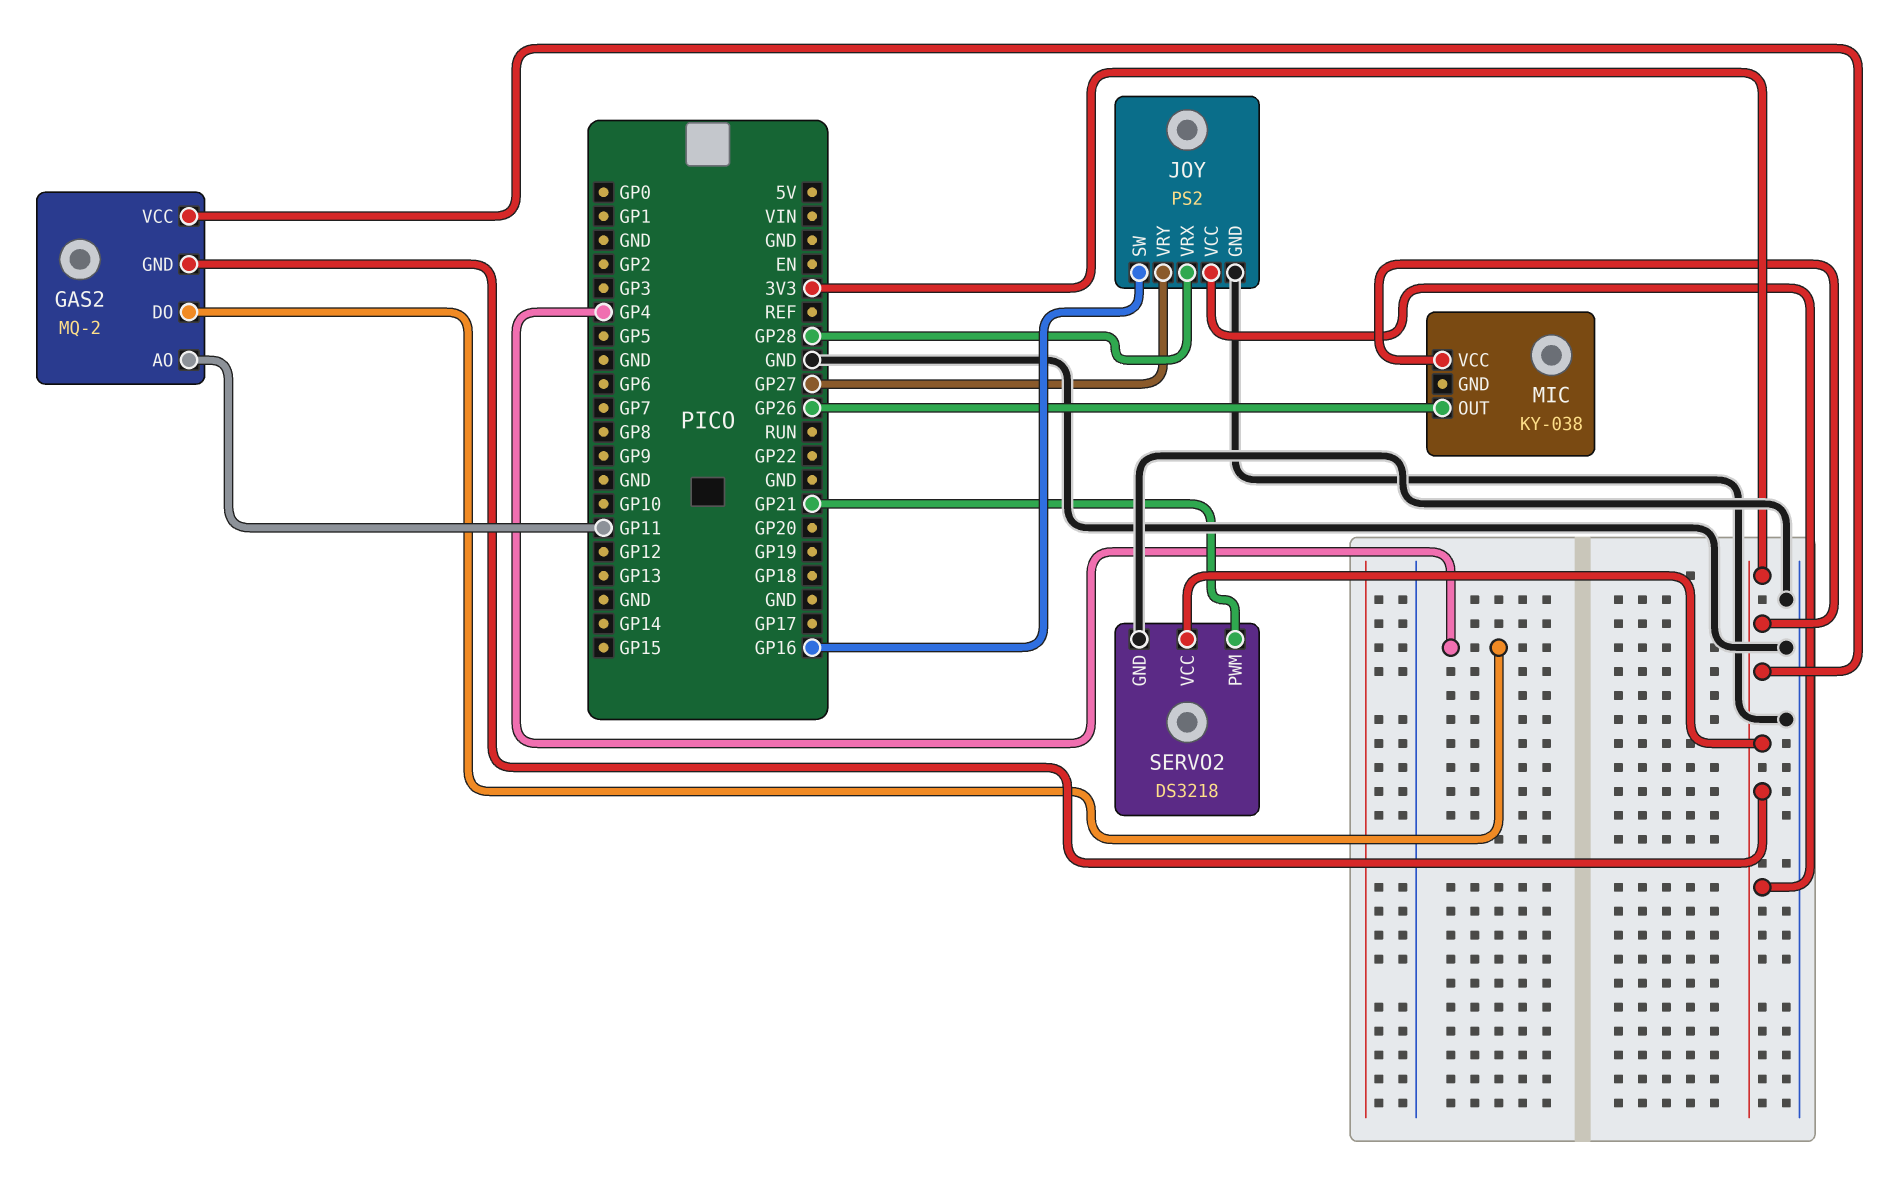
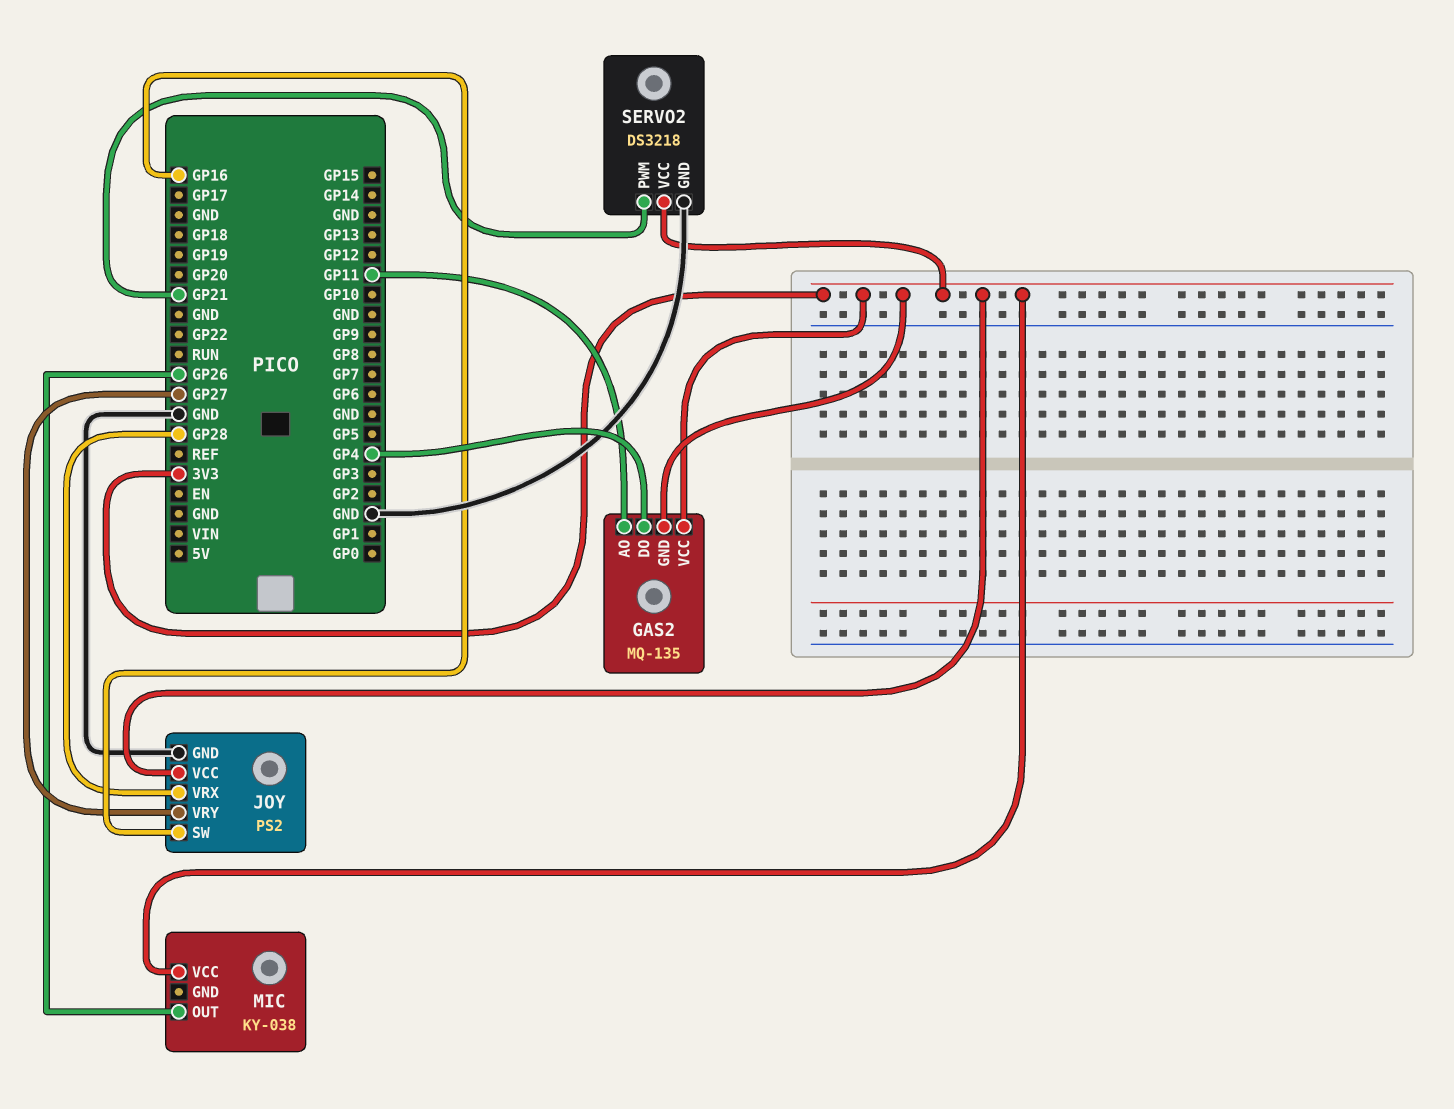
GAS2: MQ-2 -> MQ-135

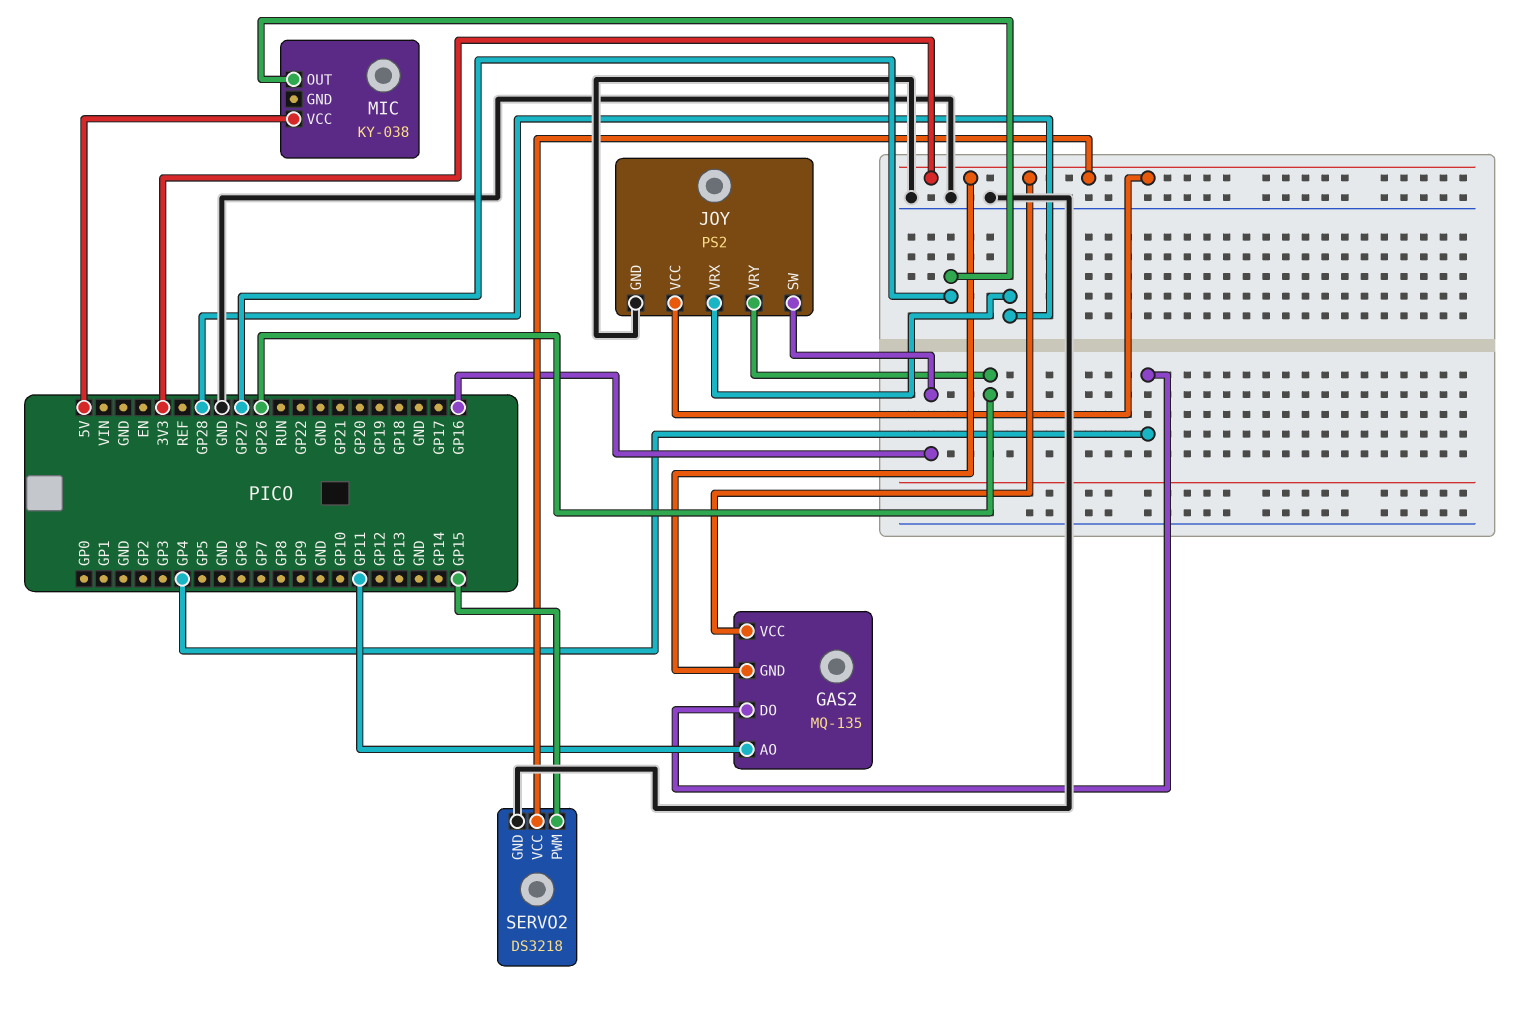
JOY pin VRY: GP27 -> GP26
MIC pin OUT: GP26 -> GP27
MIC pin VCC: 3V3 -> 5V
SERVO2 pin PWM: GP21 -> GP15

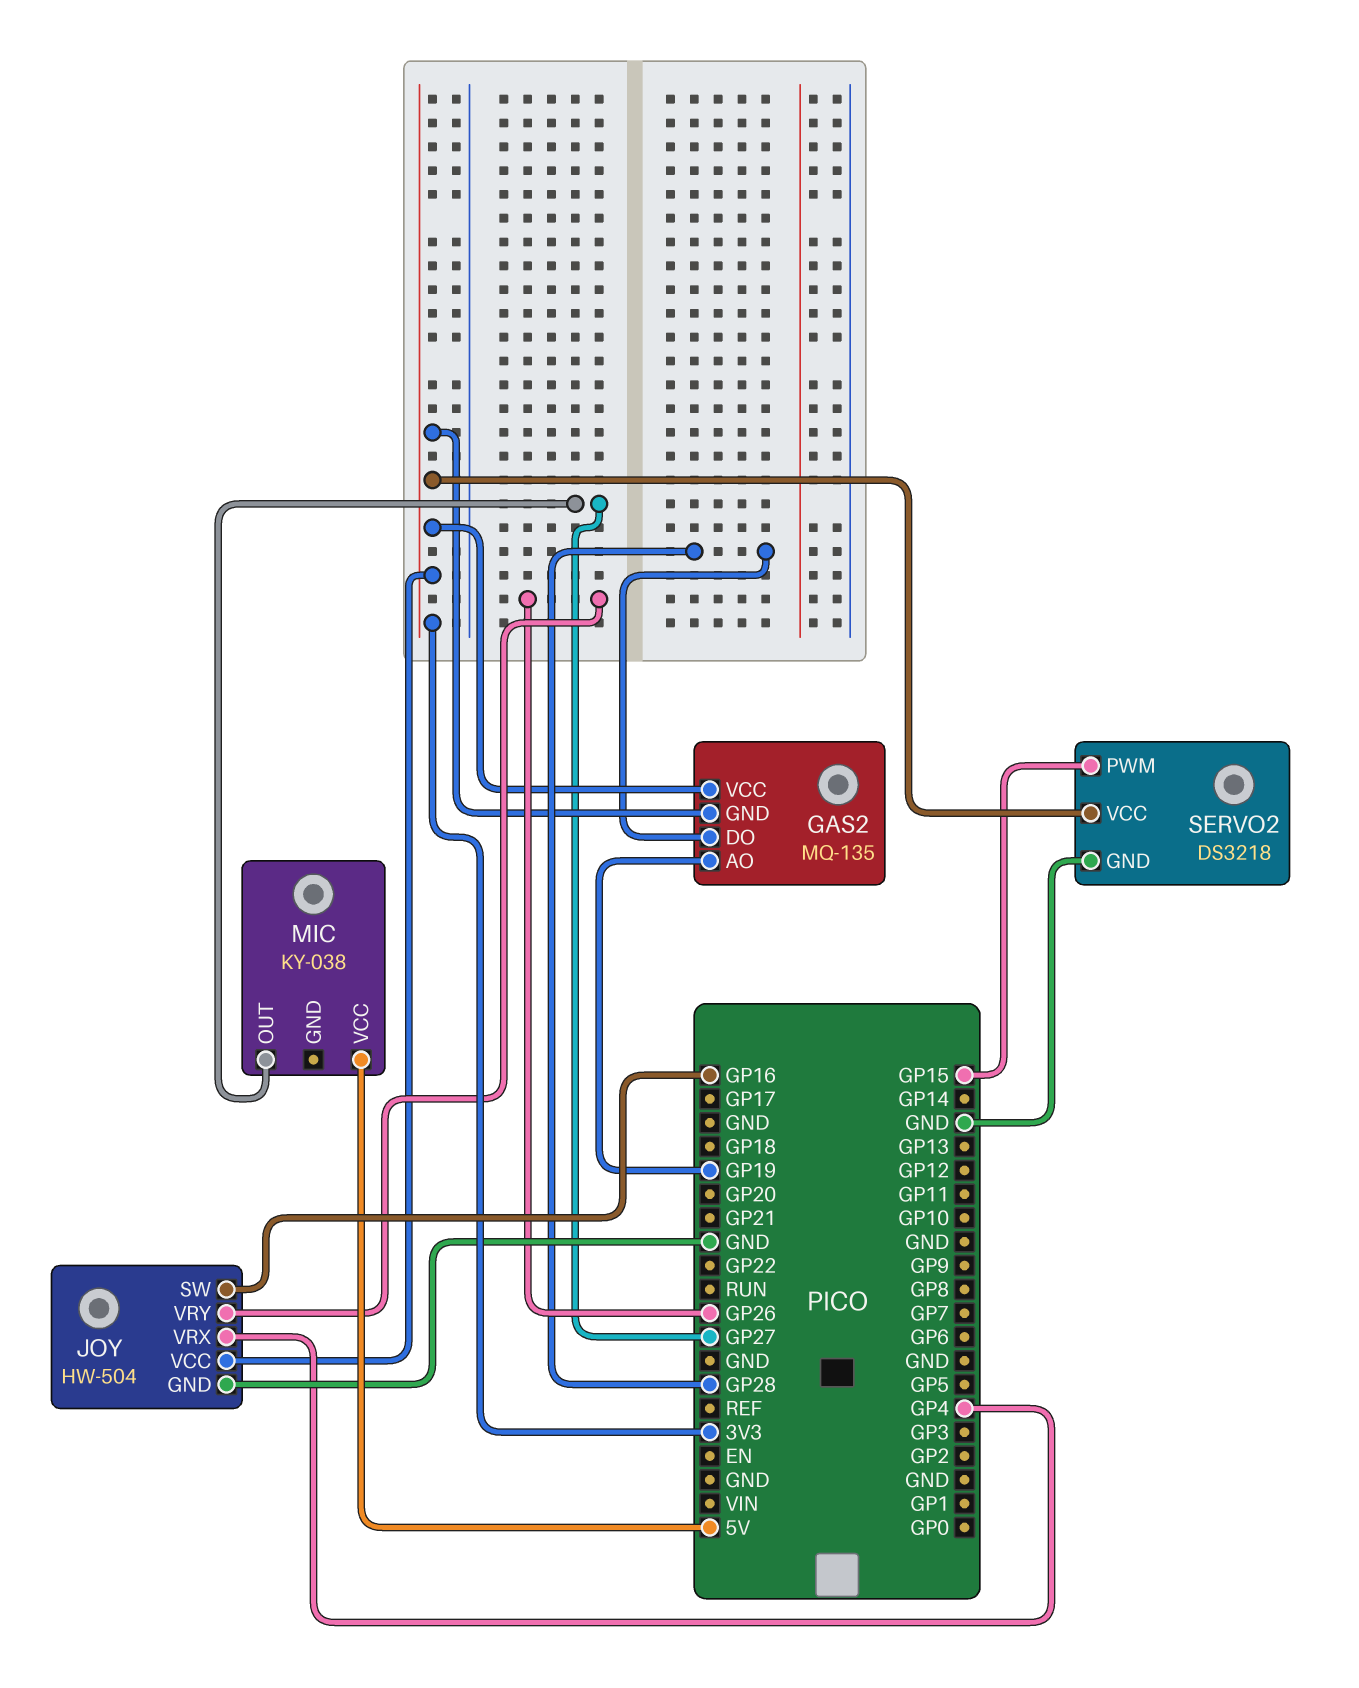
GAS2 pin AO: GP11 -> GP19
GAS2 pin DO: GP4 -> GP28
JOY: PS2 -> HW-504
JOY pin VRX: GP28 -> GP4

